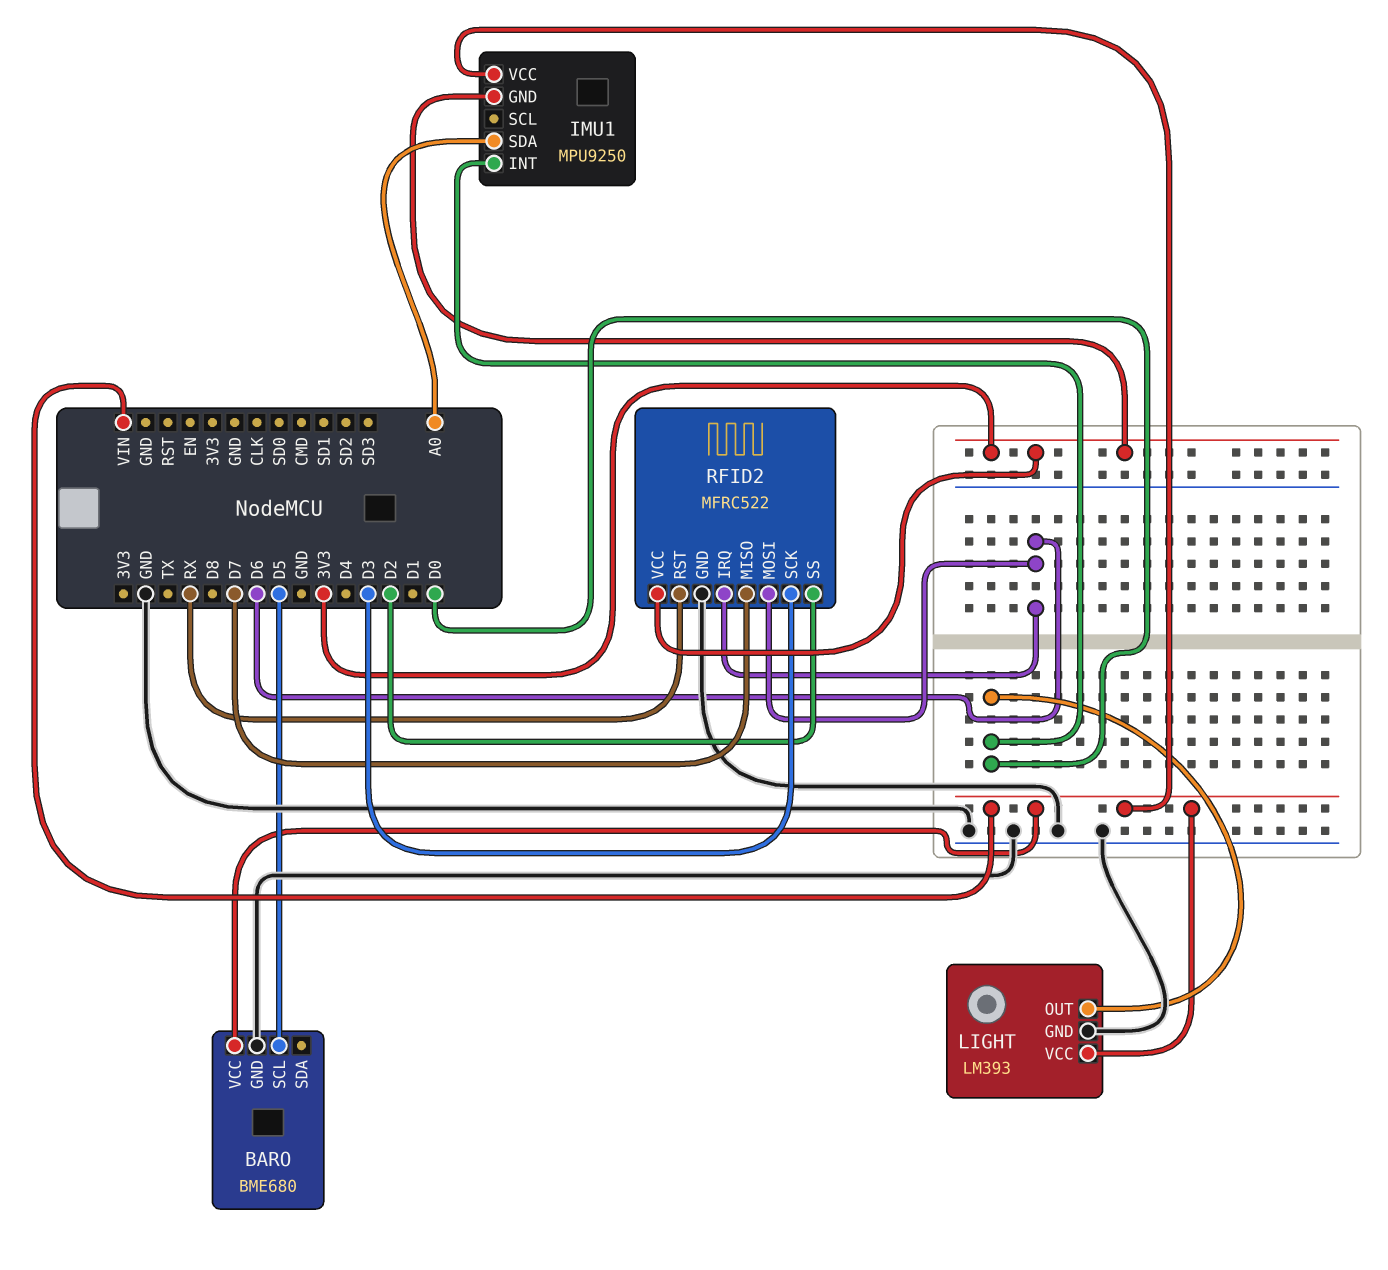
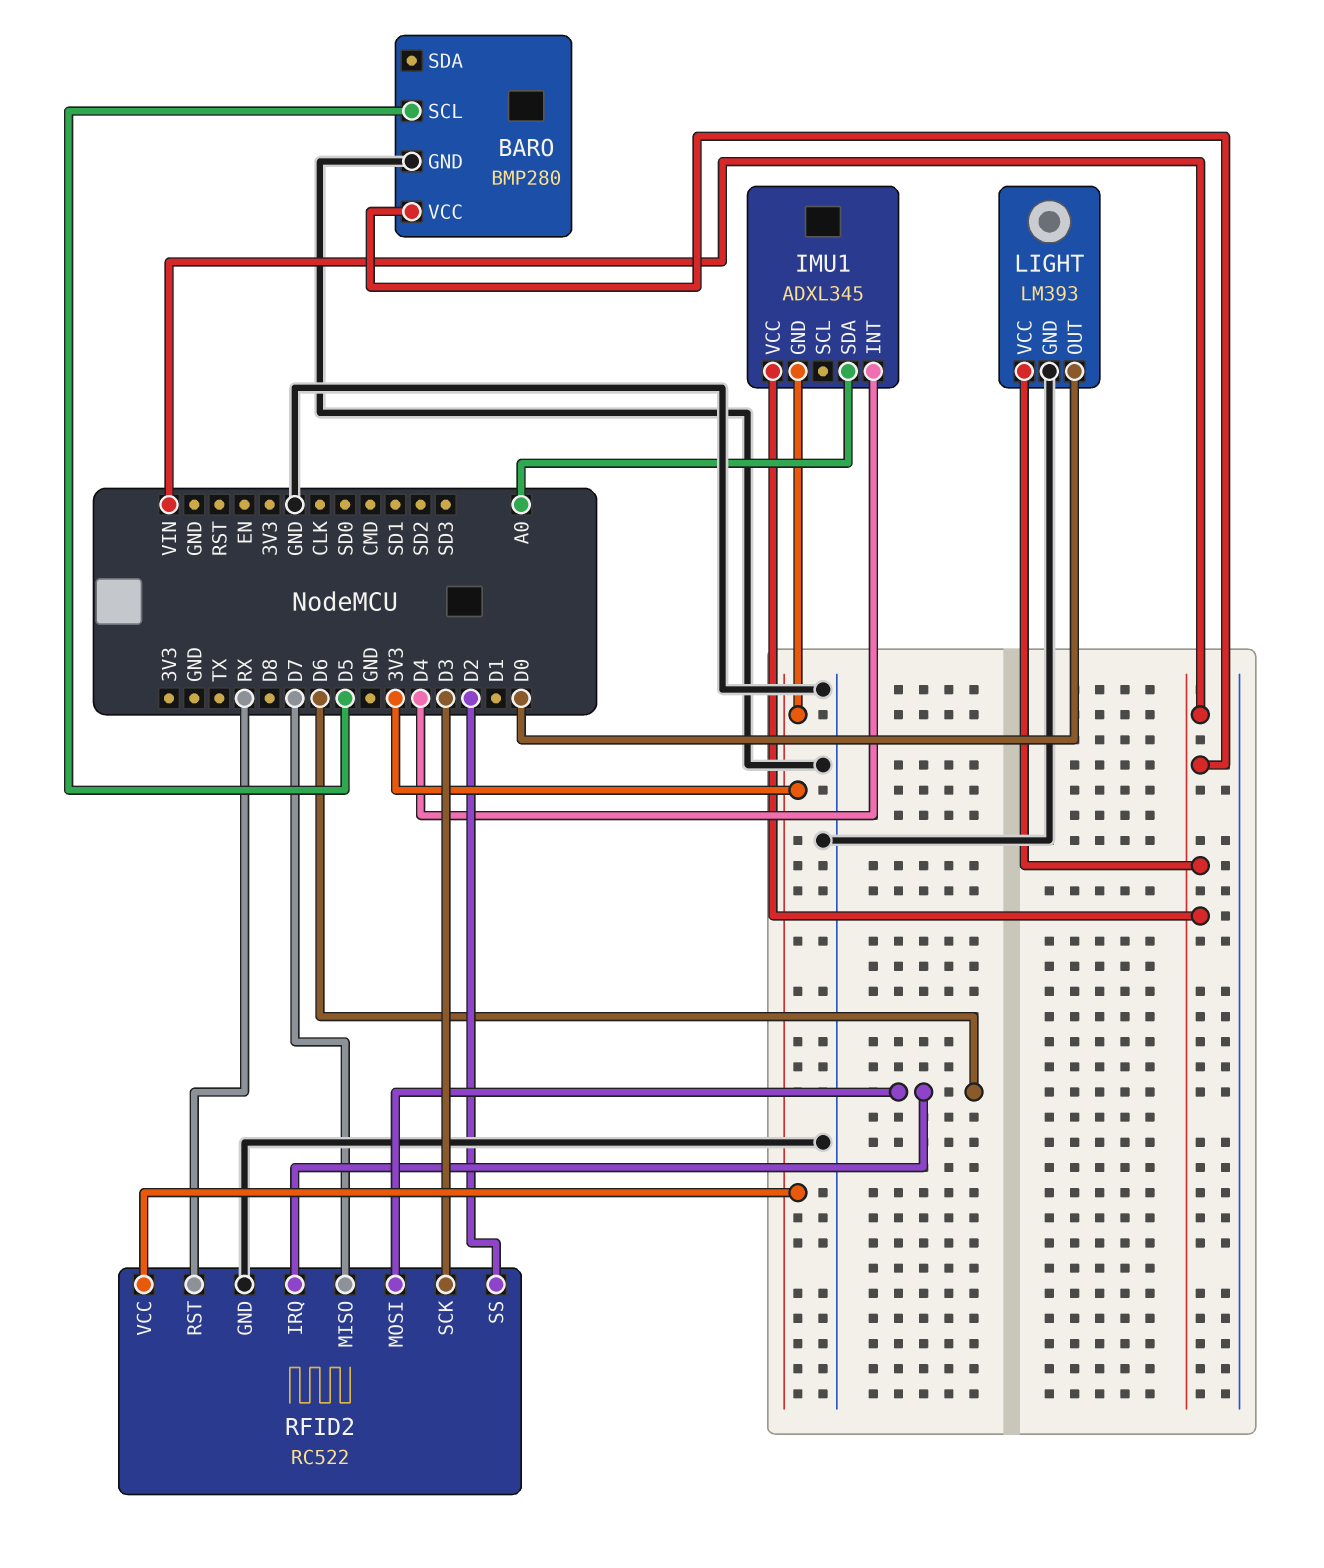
BARO: BME680 -> BMP280
IMU1: MPU9250 -> ADXL345
IMU1 pin INT: D0 -> D4
RFID2: MFRC522 -> RC522

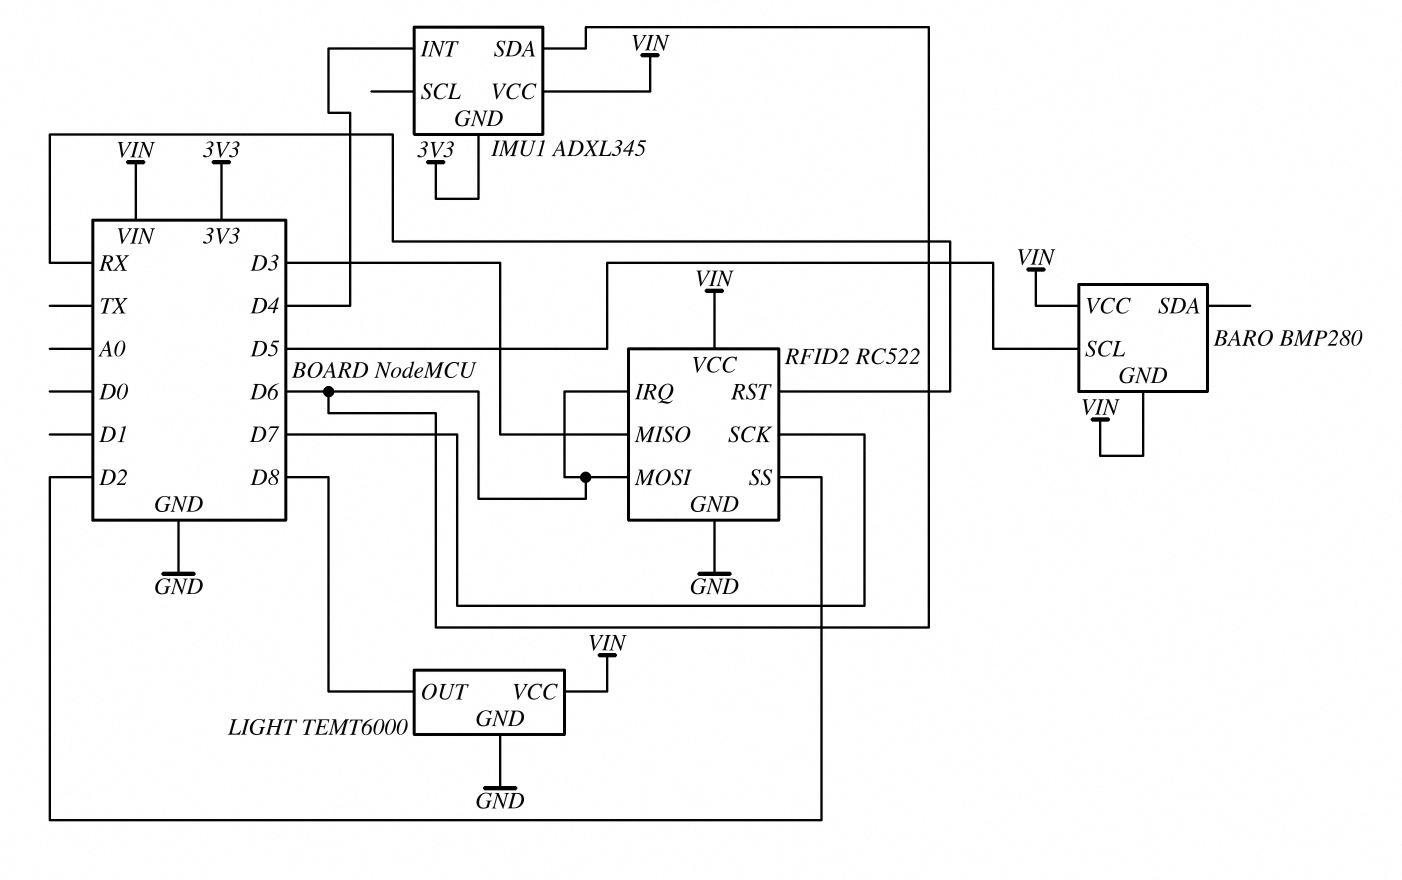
BARO pin GND: GND -> VIN
IMU1 pin SDA: A0 -> D6
LIGHT: LM393 -> TEMT6000
LIGHT pin OUT: D0 -> D8
RFID2 pin MISO: D7 -> D3
RFID2 pin SCK: D3 -> D7
RFID2 pin VCC: 3V3 -> VIN

